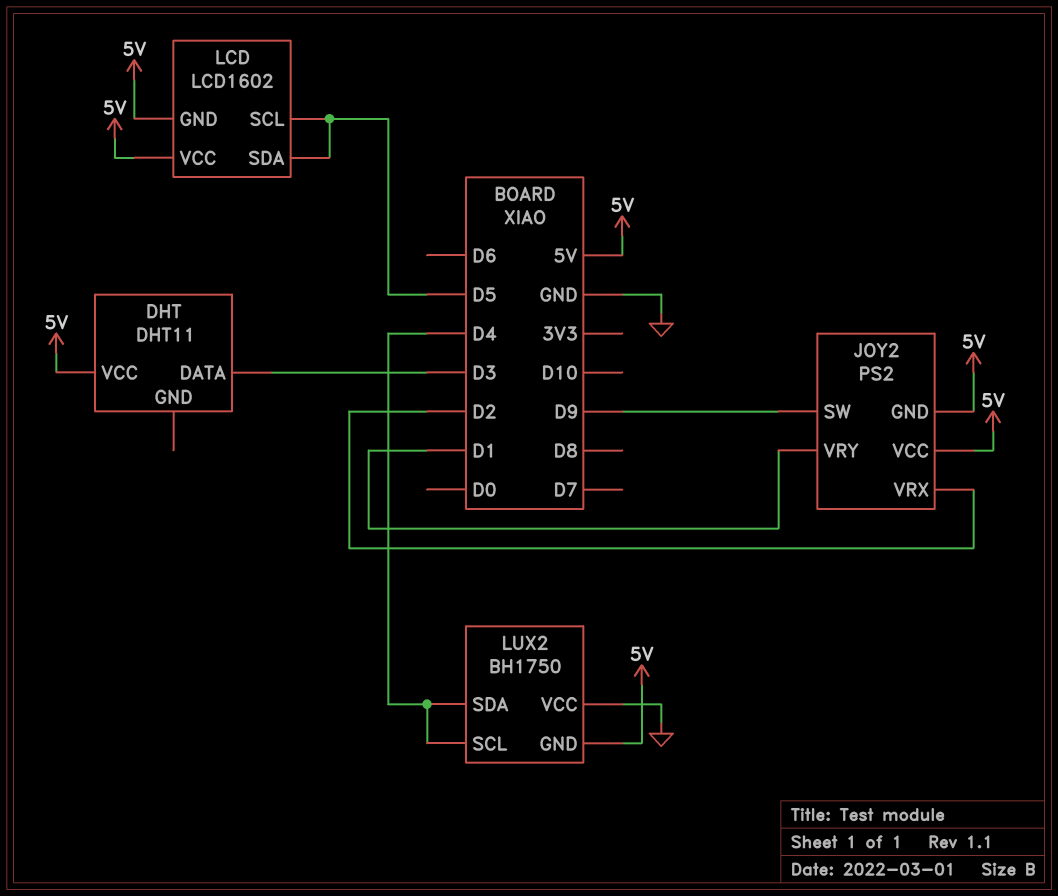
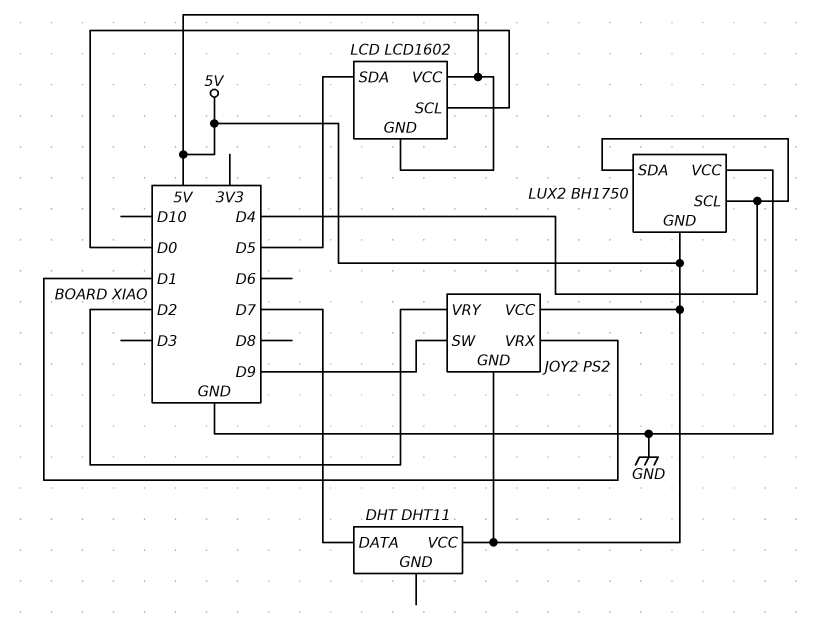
DHT pin DATA: D3 -> D7
JOY2 pin VRX: D2 -> D1
JOY2 pin VRY: D1 -> D2
LCD pin SCL: D5 -> D0

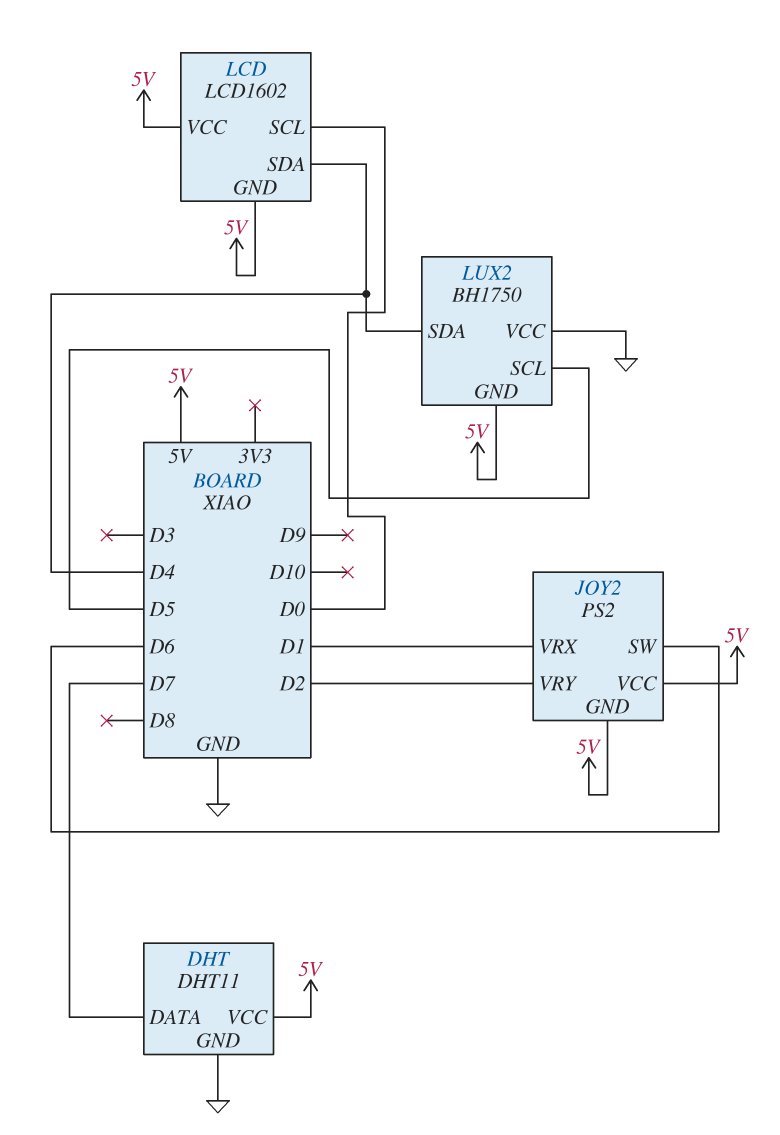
DHT pin GND: none -> GND
JOY2 pin SW: D9 -> D6
LCD pin SDA: D5 -> D4
LUX2 pin SCL: D4 -> D5

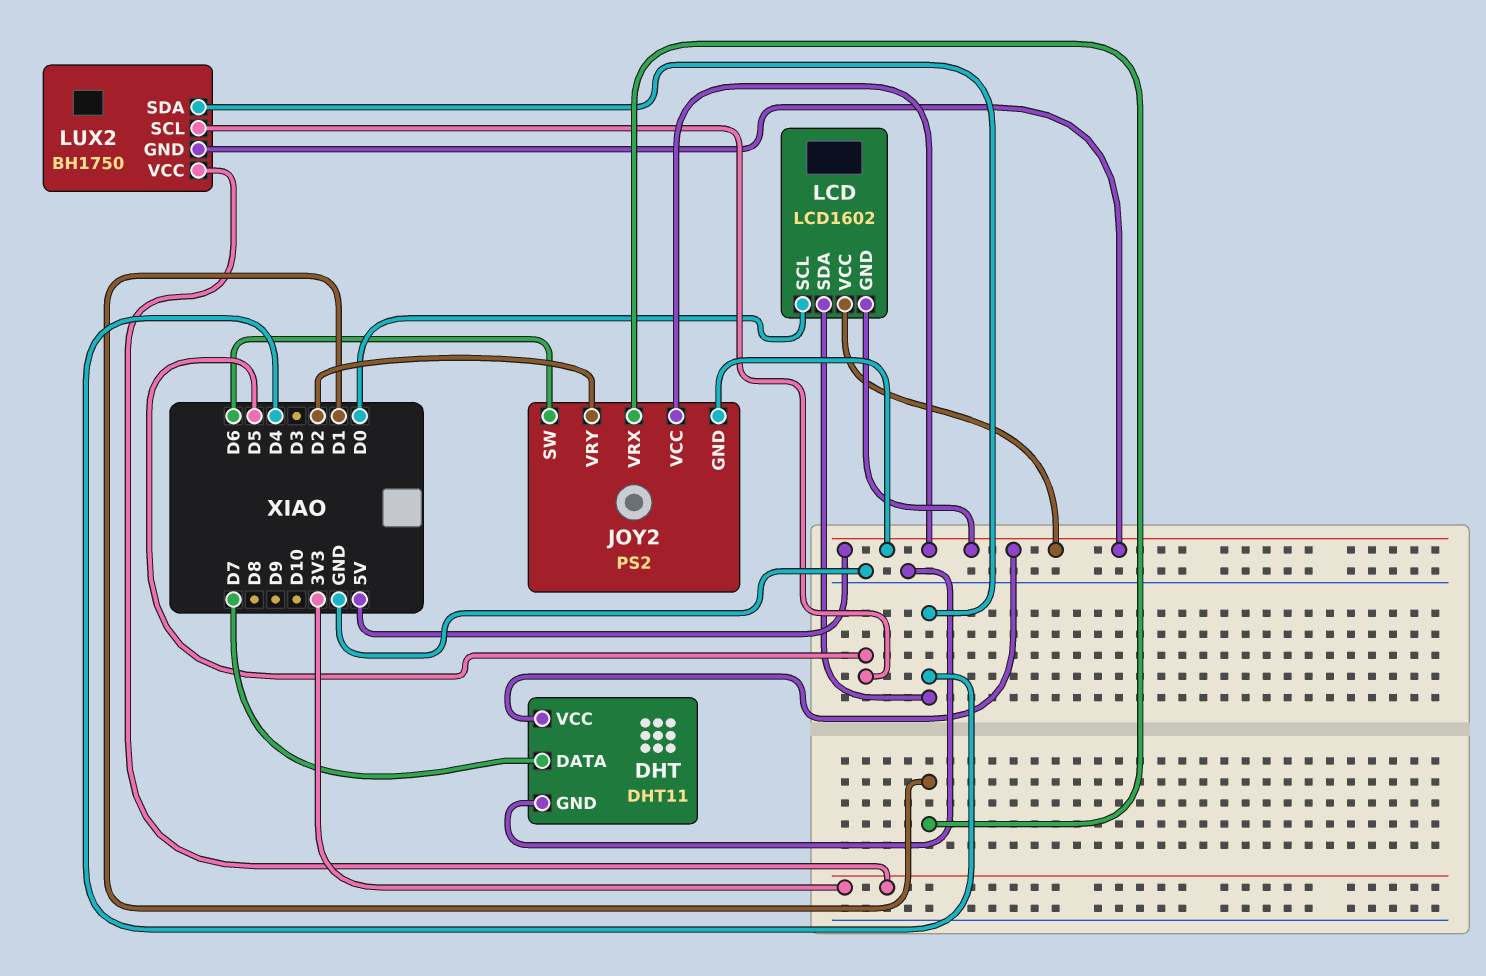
LUX2 pin VCC: GND -> 3V3

